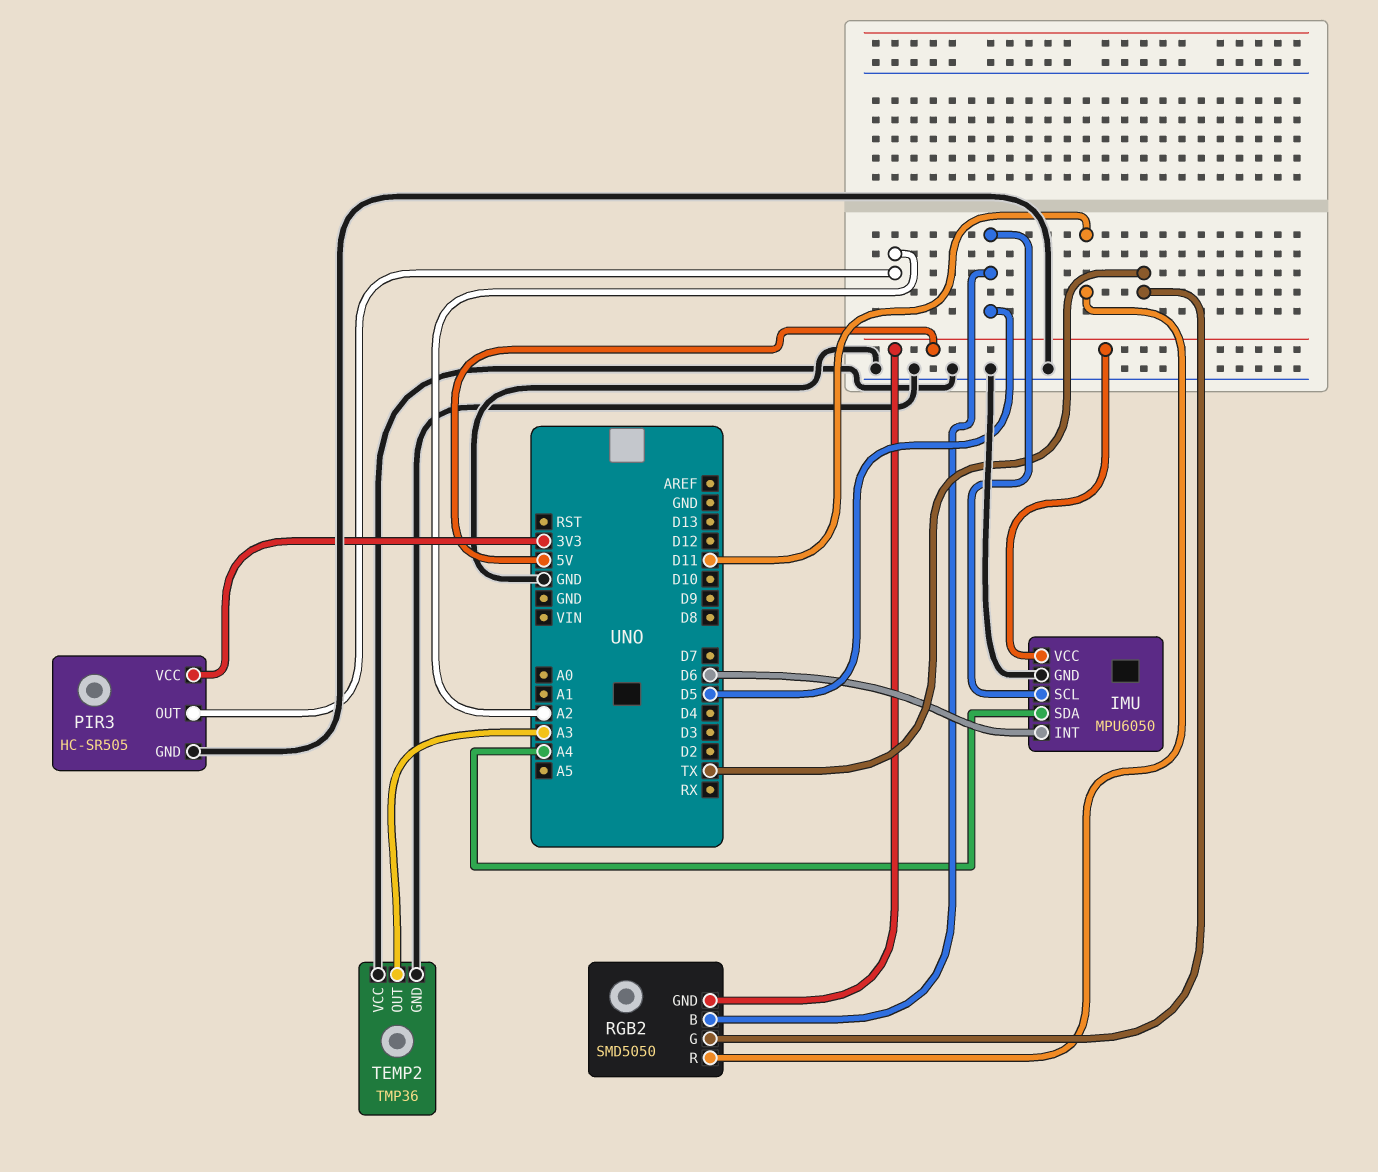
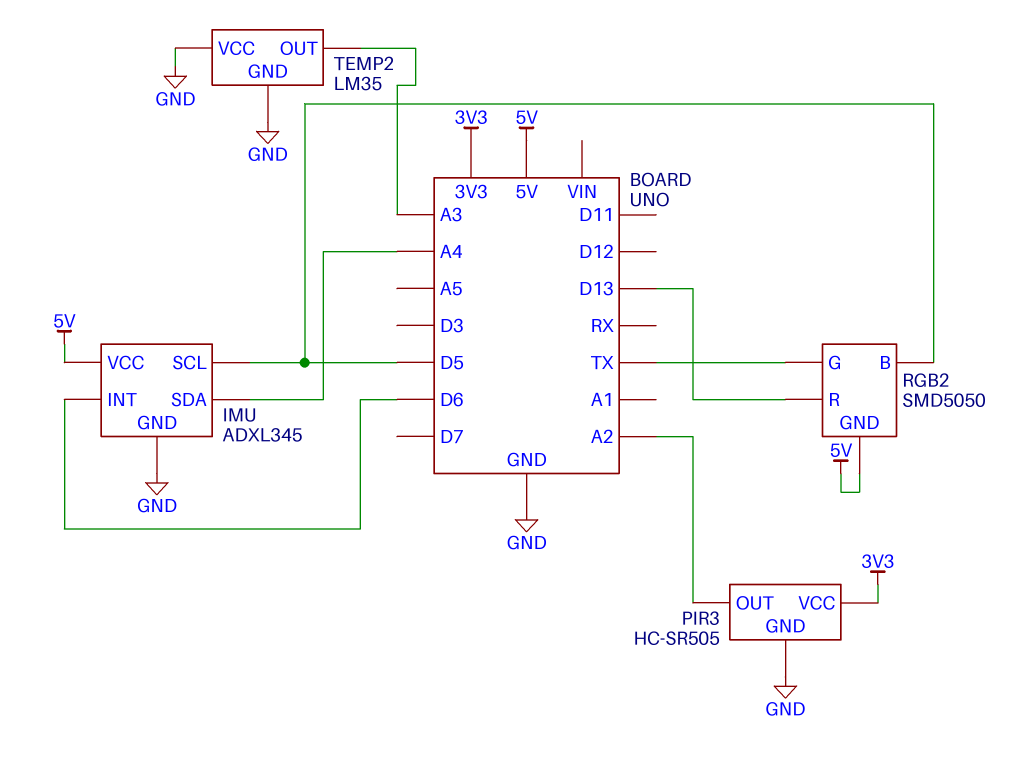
IMU: MPU6050 -> ADXL345
RGB2 pin R: D11 -> D13
TEMP2: TMP36 -> LM35

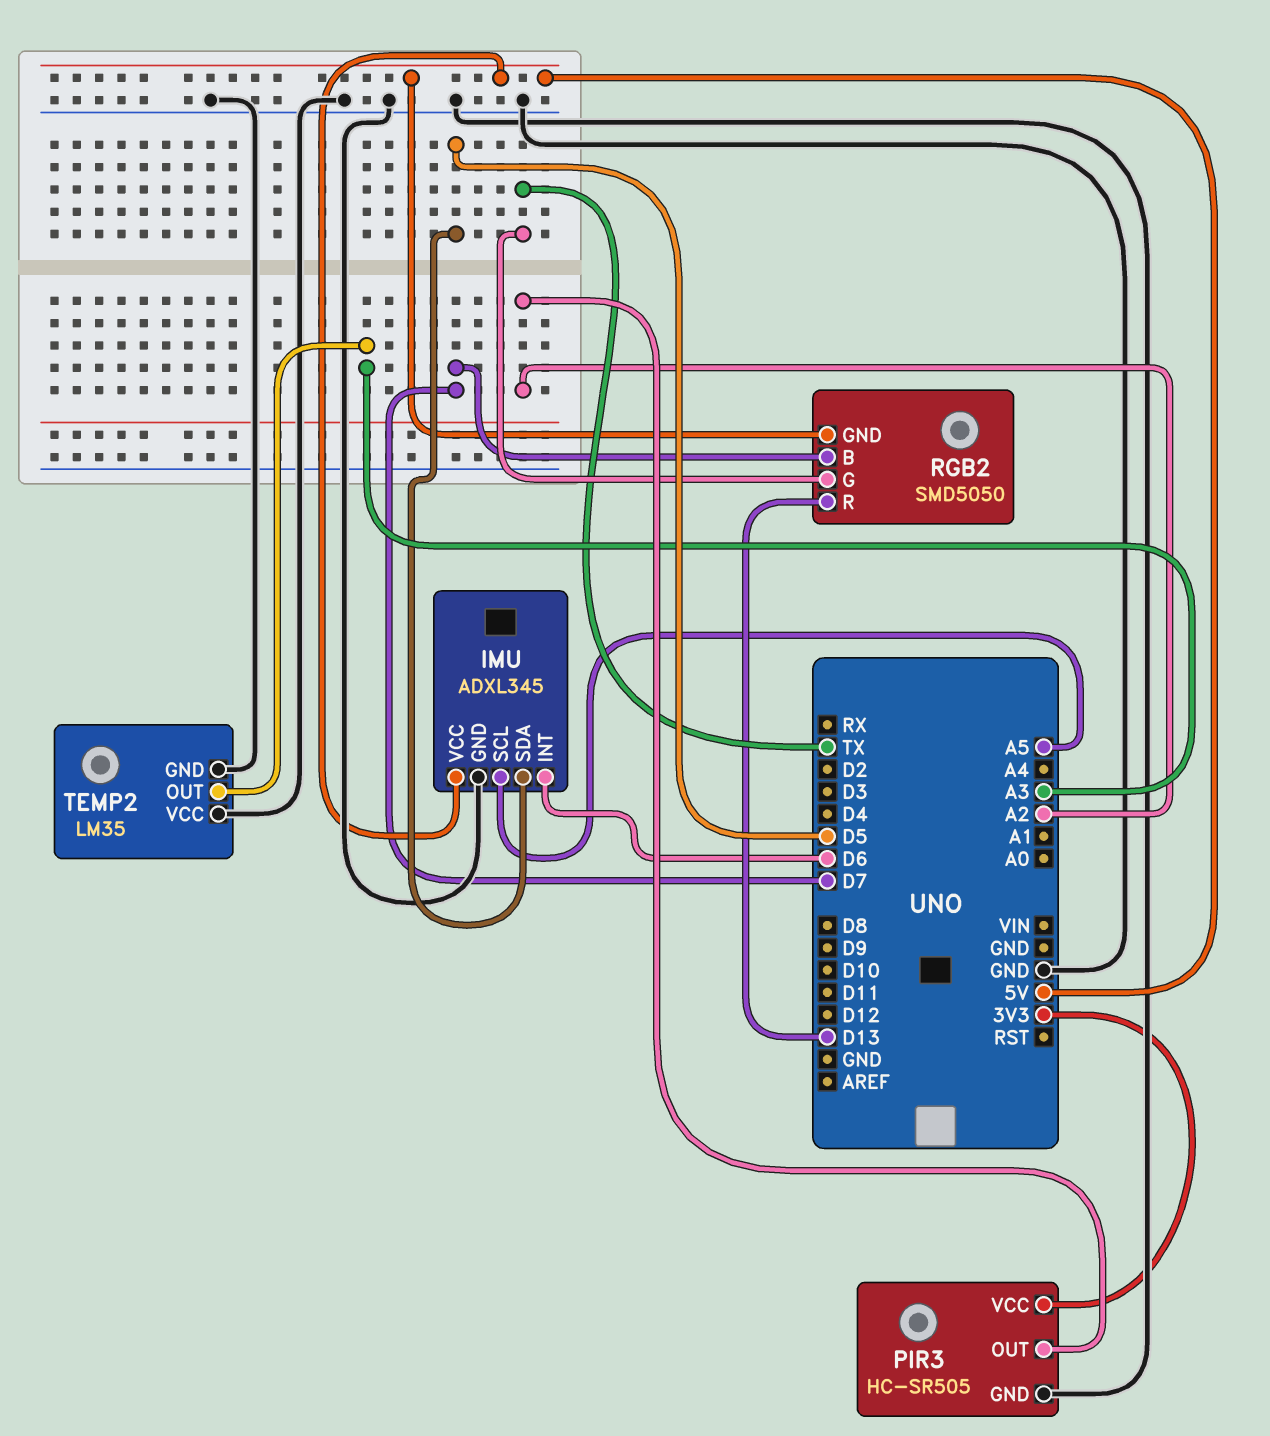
IMU pin SCL: D5 -> A5
IMU pin SDA: A4 -> D5
RGB2 pin B: D5 -> D7

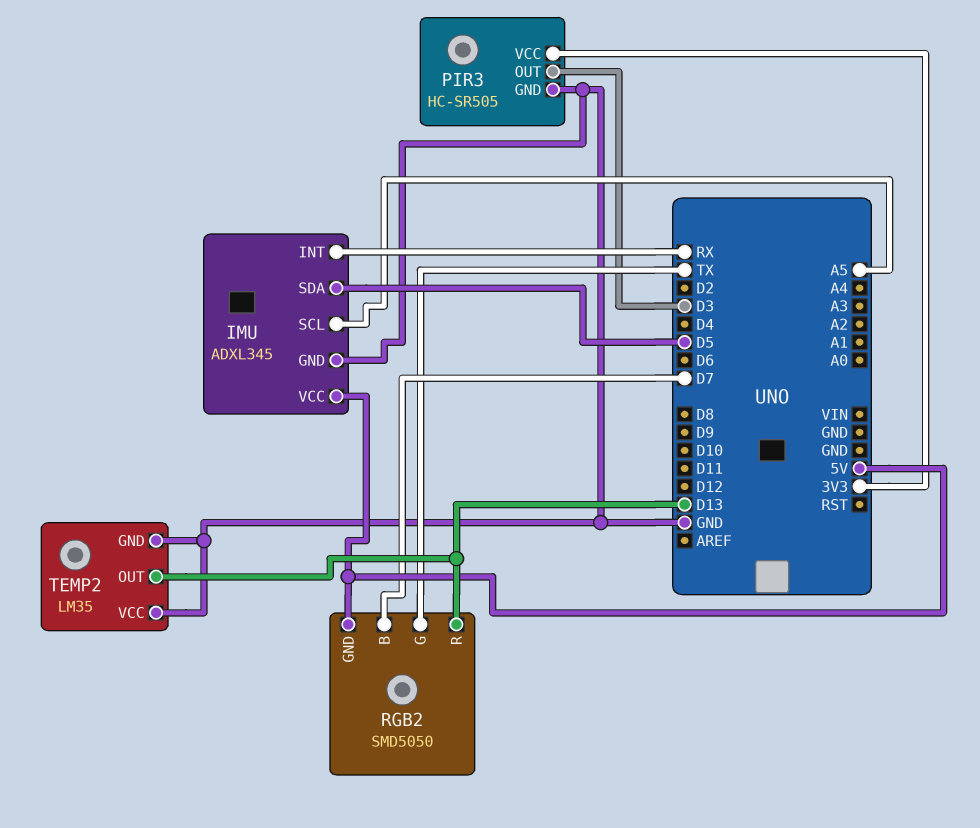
IMU pin INT: D6 -> RX
PIR3 pin OUT: A2 -> D3
TEMP2 pin OUT: A3 -> D13

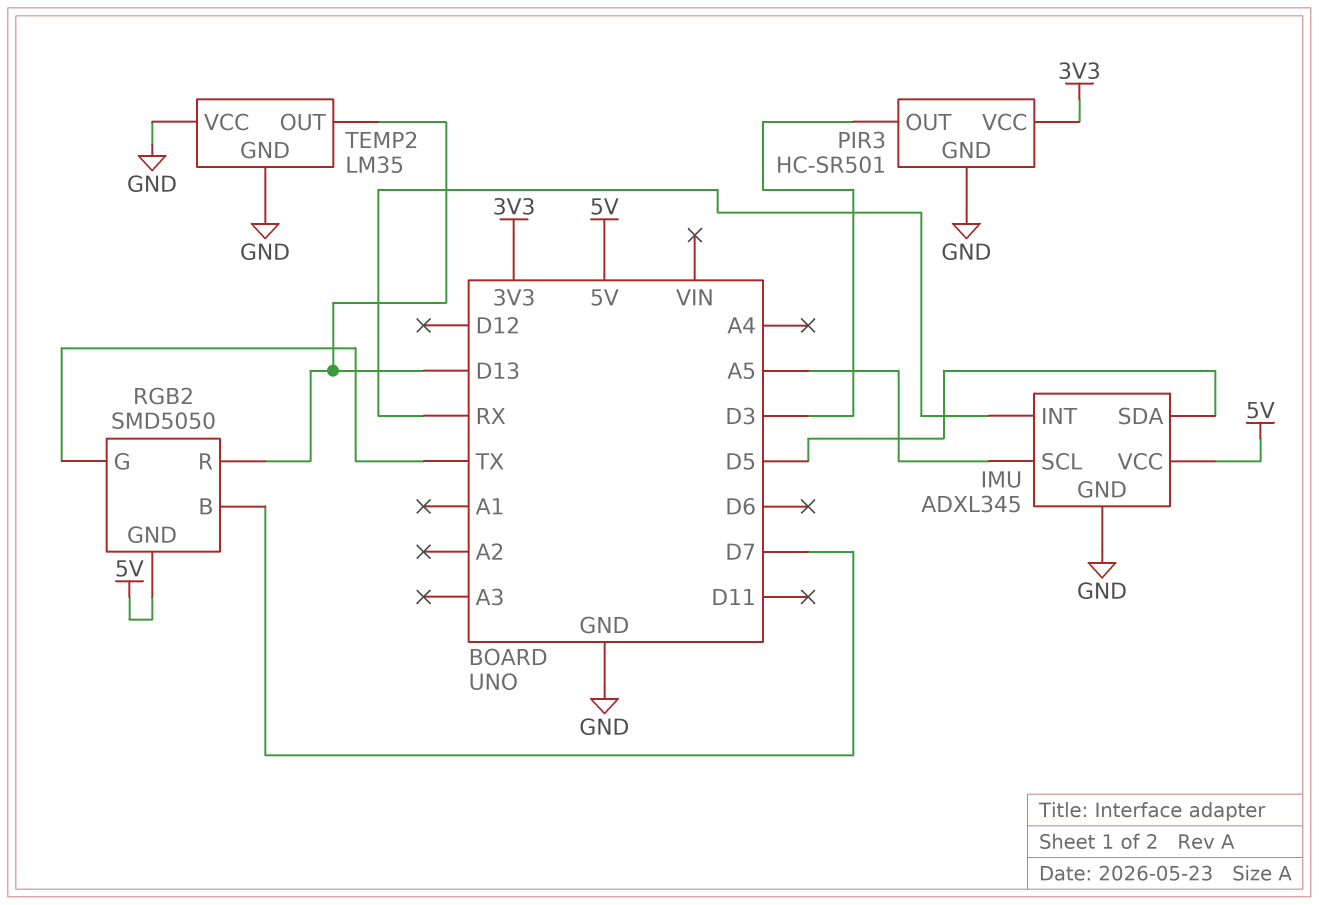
PIR3: HC-SR505 -> HC-SR501

